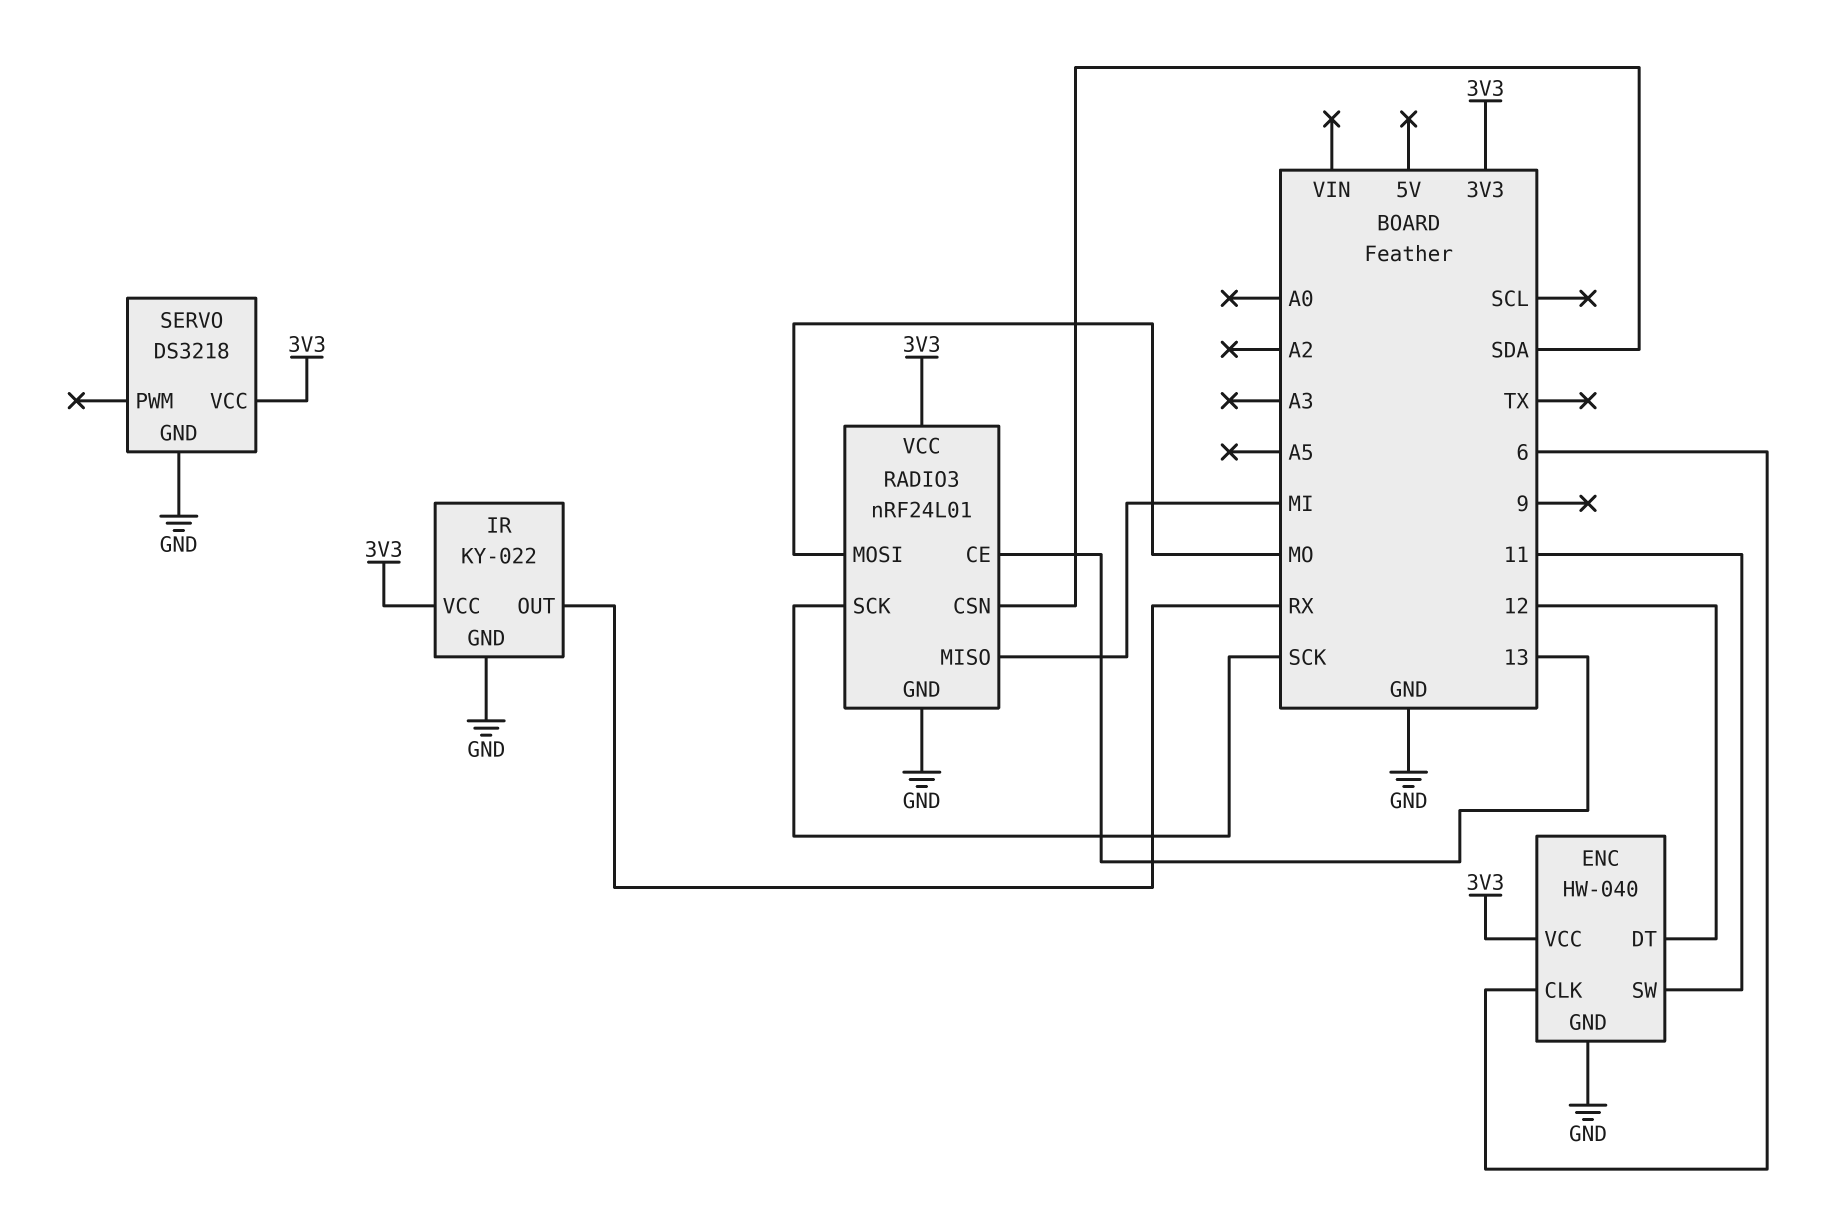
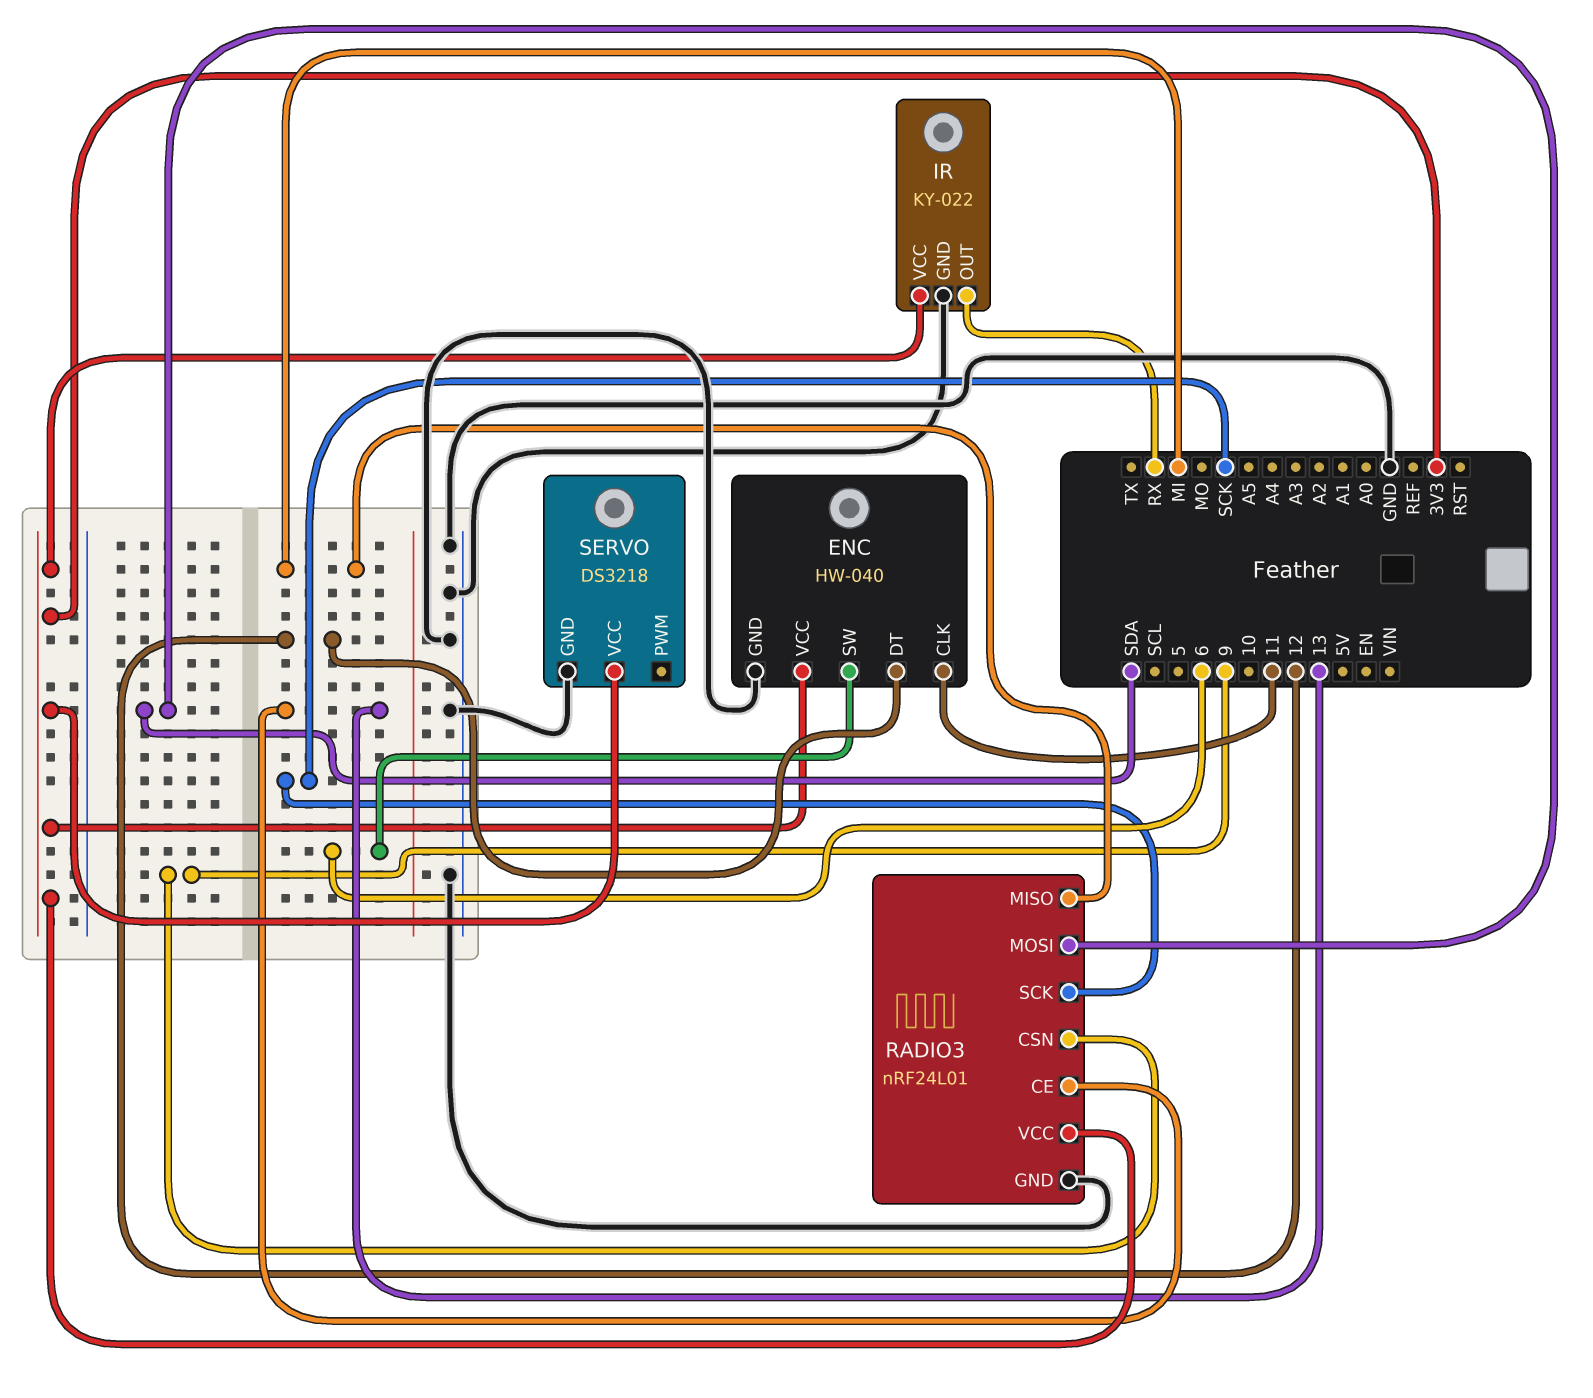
ENC pin CLK: 6 -> 11
ENC pin SW: 11 -> 6
RADIO3 pin CSN: SDA -> 9
RADIO3 pin MOSI: MO -> SDA

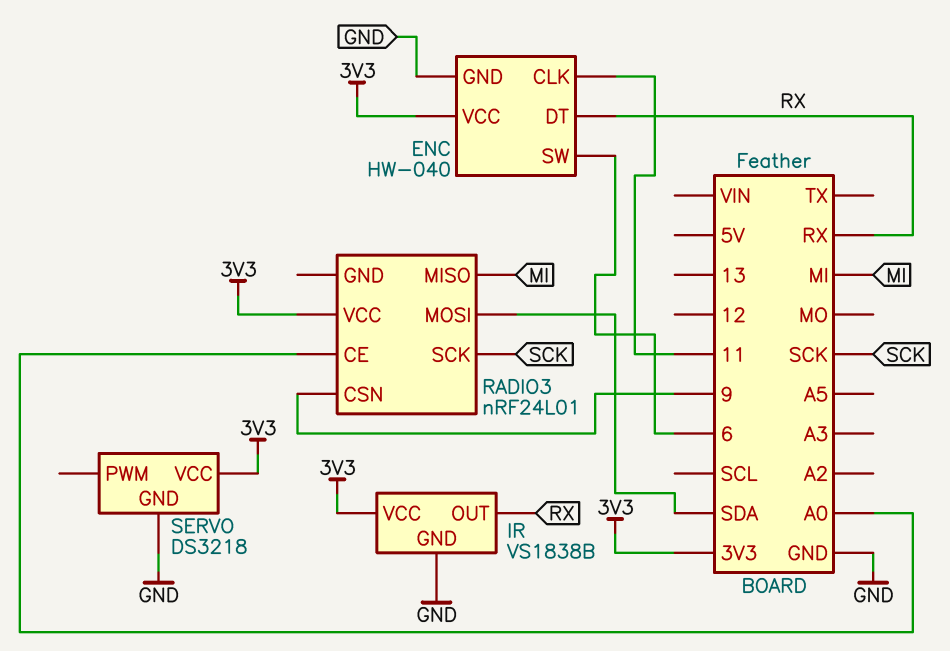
ENC pin DT: 12 -> RX
IR: KY-022 -> VS1838B
RADIO3 pin CE: 13 -> A0
RADIO3 pin GND: GND -> none

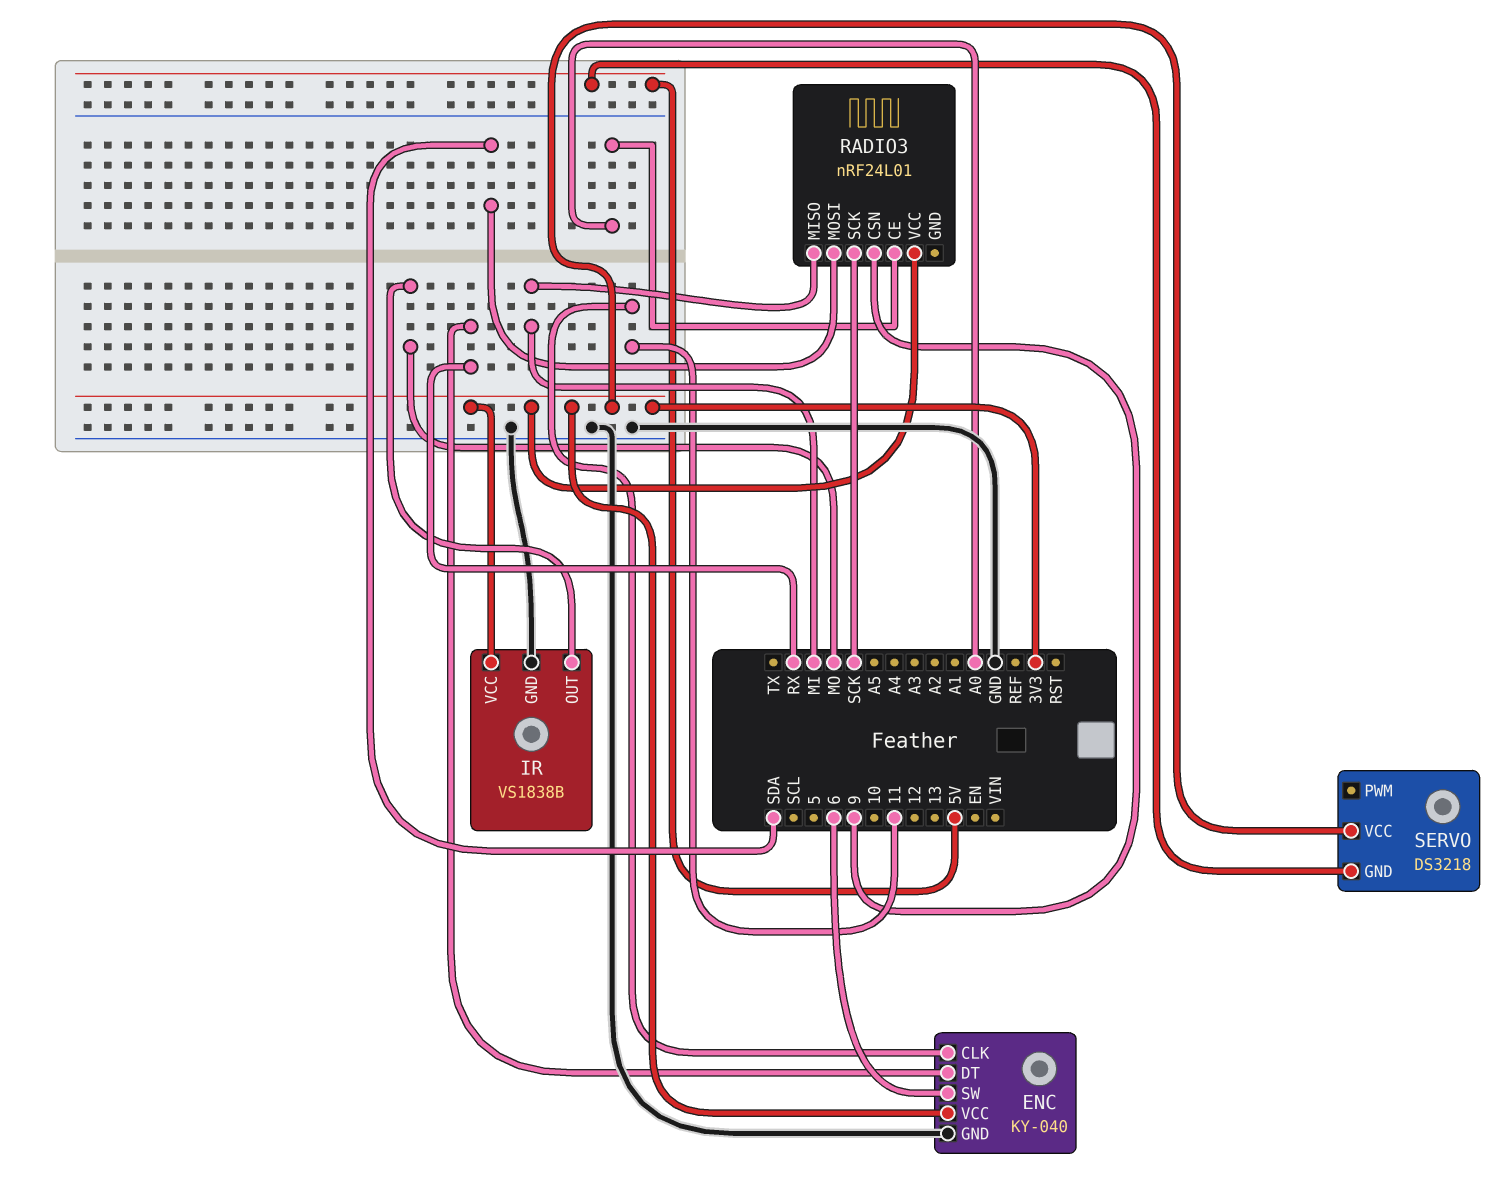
ENC: HW-040 -> KY-040
IR pin OUT: RX -> MO
SERVO pin GND: GND -> 5V

